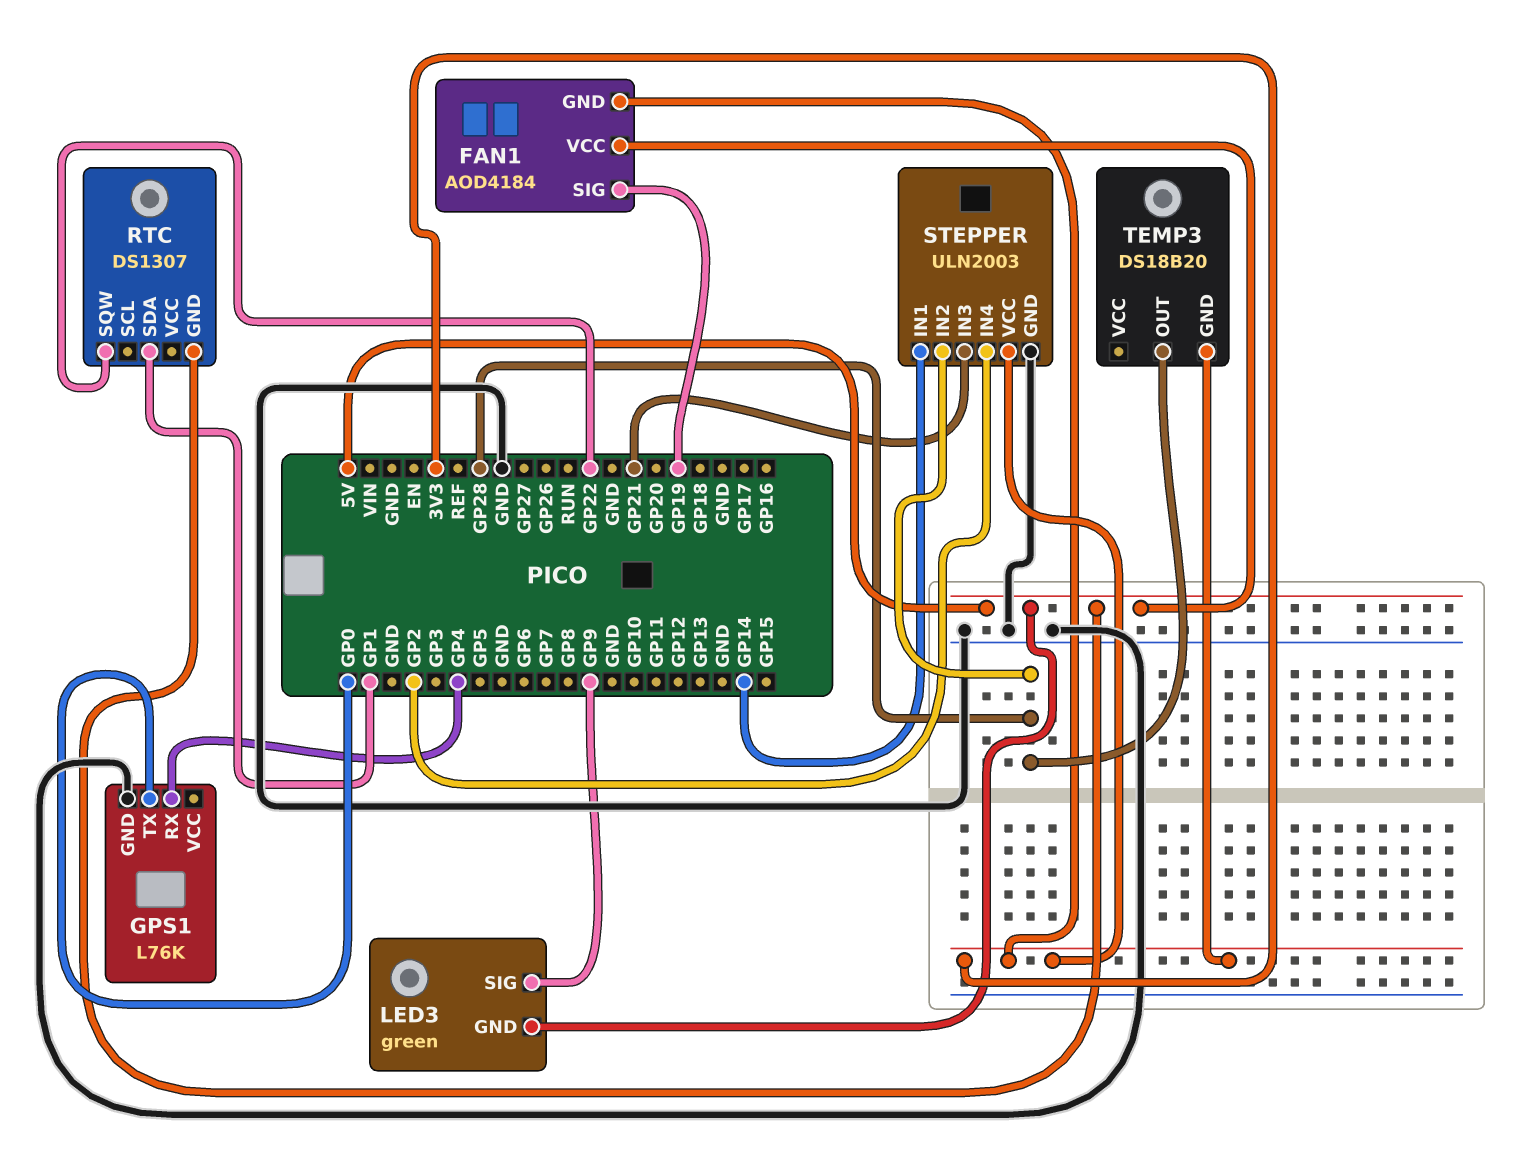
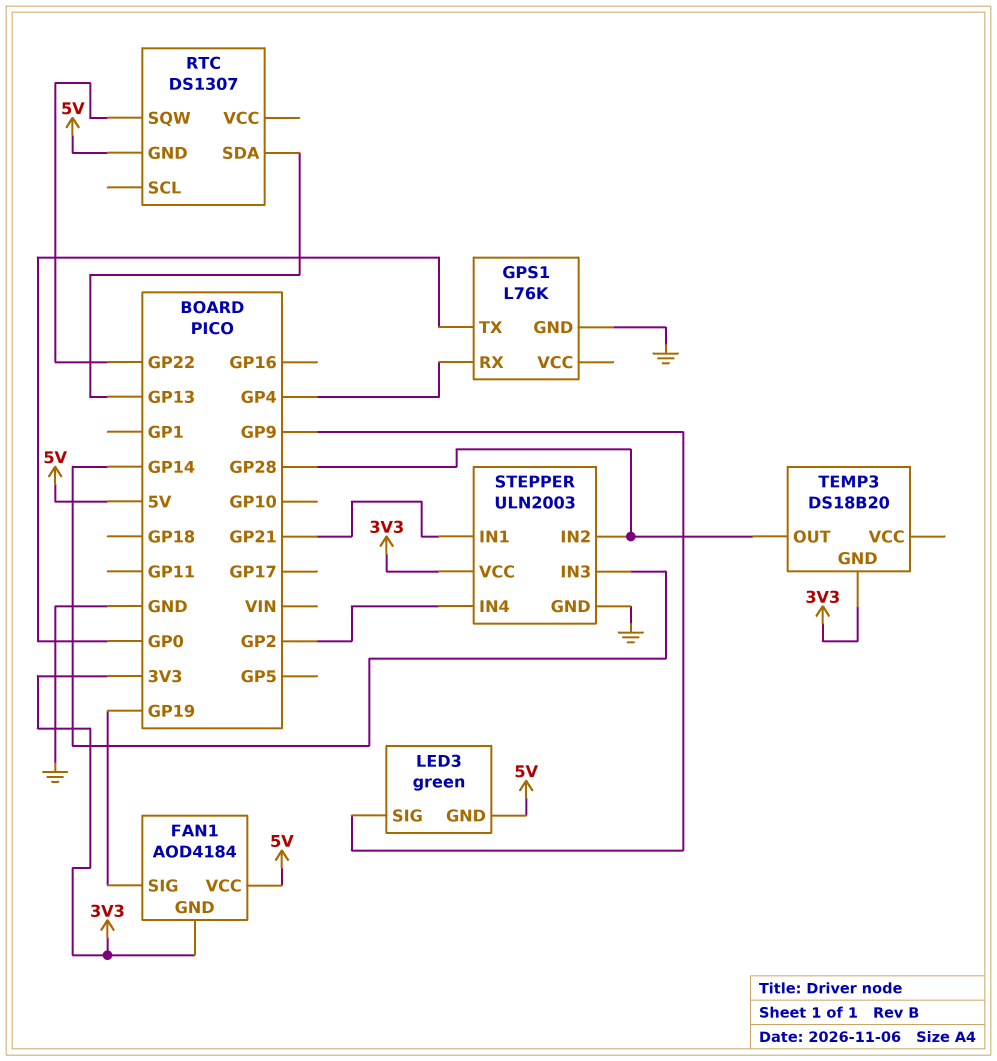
RTC pin SDA: GP1 -> GP13
STEPPER pin IN1: GP14 -> GP21
STEPPER pin IN3: GP21 -> GP14

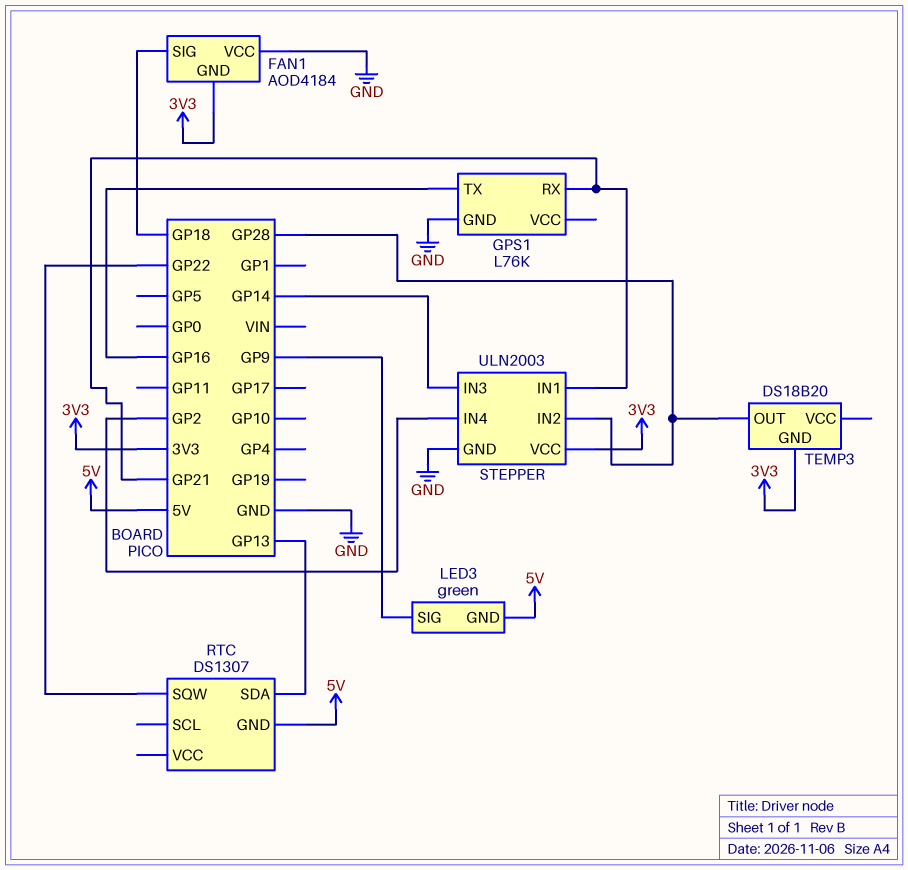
FAN1 pin SIG: GP19 -> GP18
FAN1 pin VCC: 5V -> GND
GPS1 pin RX: GP4 -> GP21
GPS1 pin TX: GP0 -> GP16

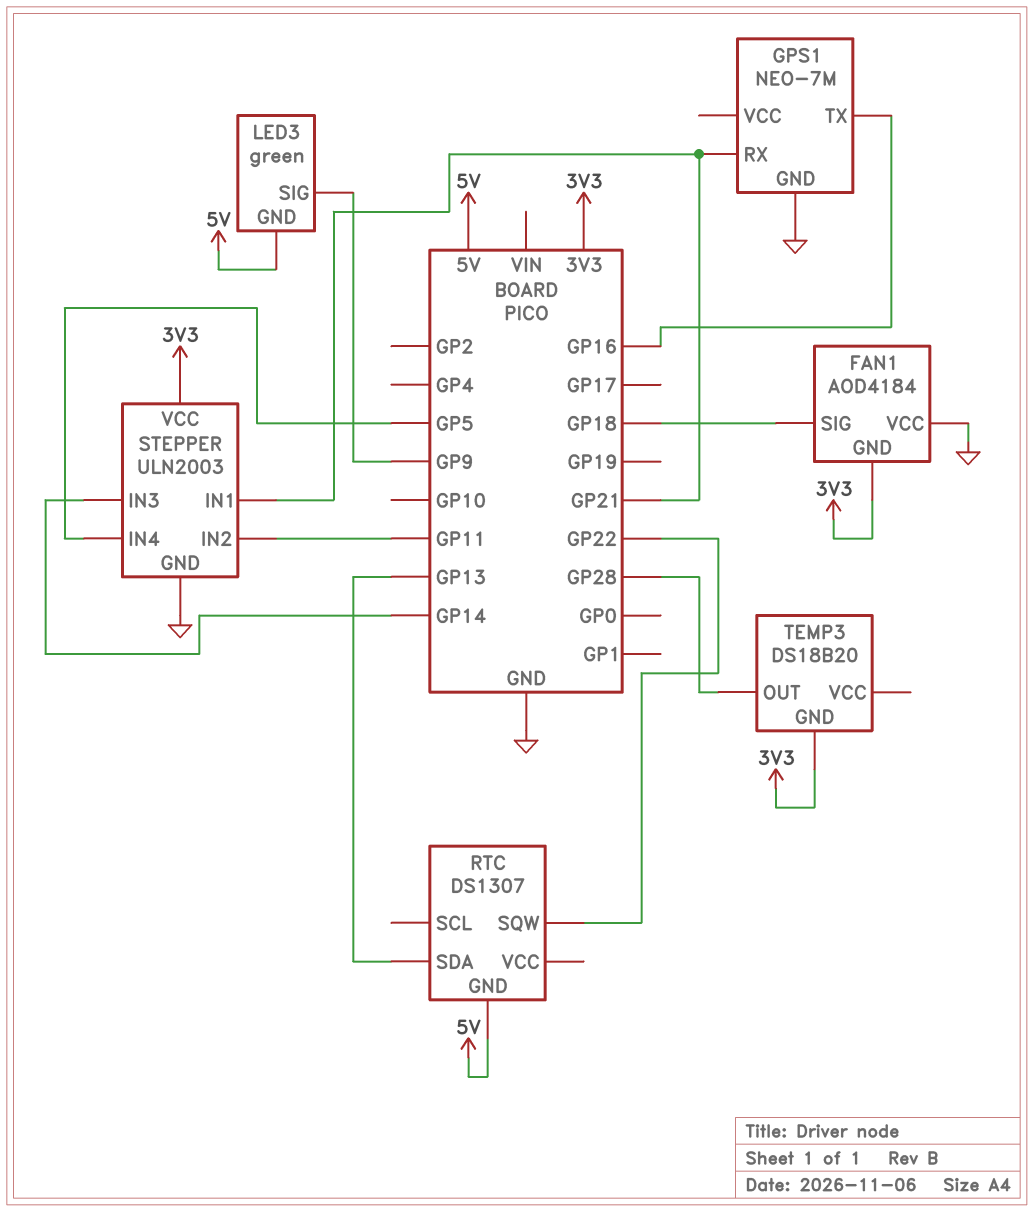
GPS1: L76K -> NEO-7M
STEPPER pin IN2: GP28 -> GP11
STEPPER pin IN4: GP2 -> GP5

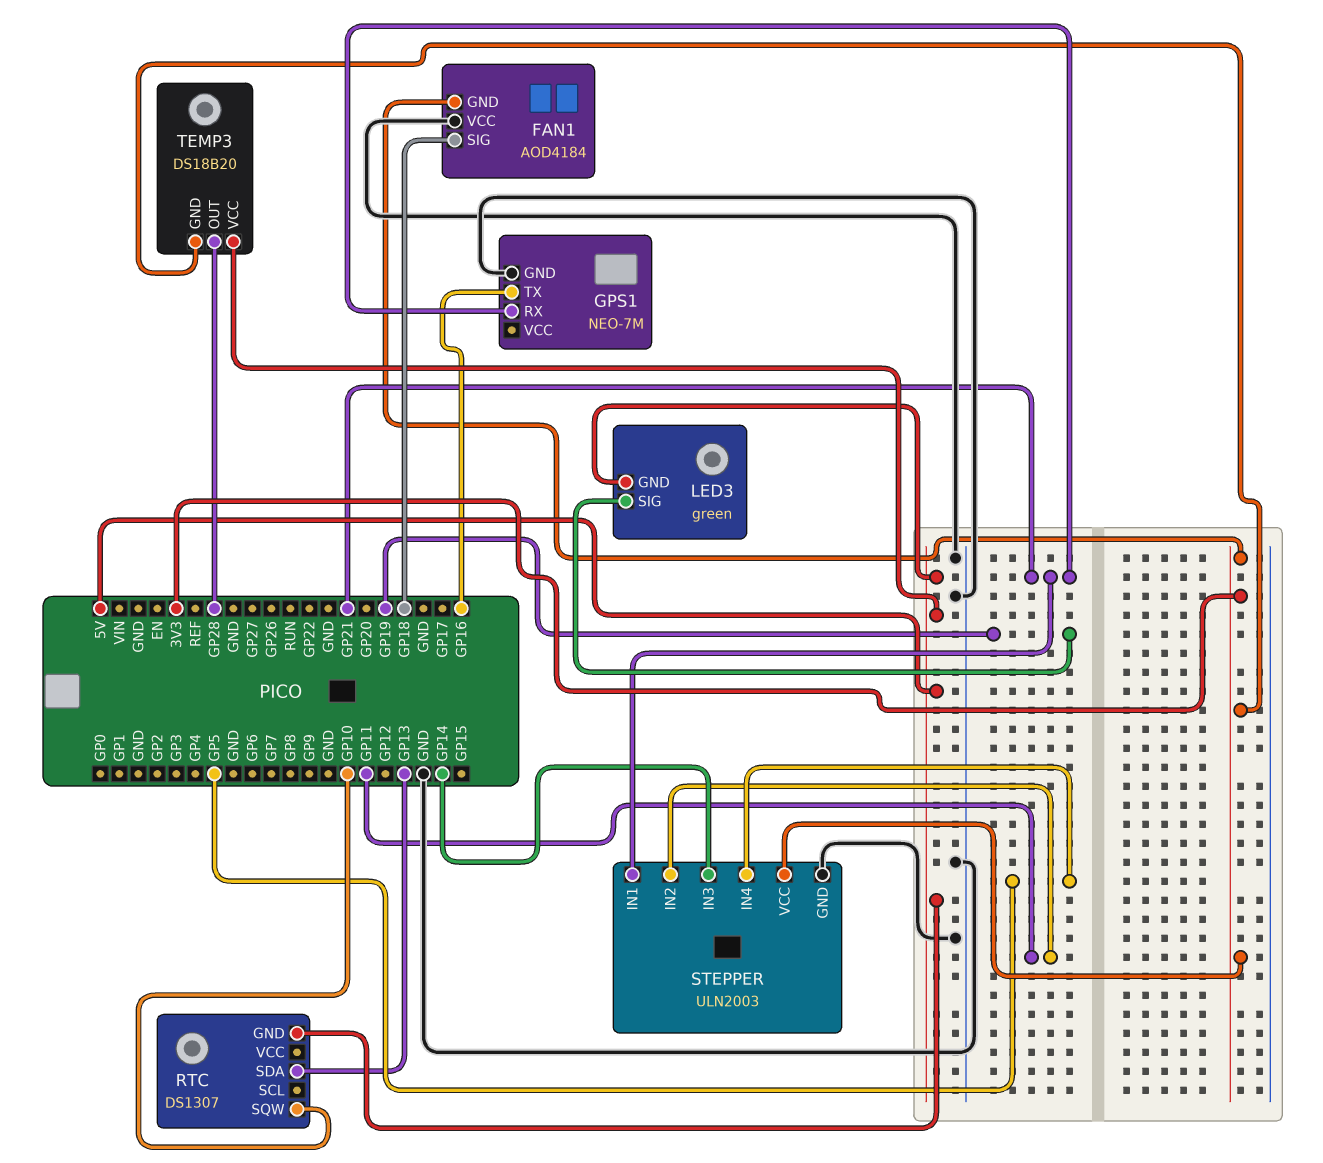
LED3 pin SIG: GP9 -> GP19
RTC pin SQW: GP22 -> GP10
TEMP3 pin VCC: none -> 5V

